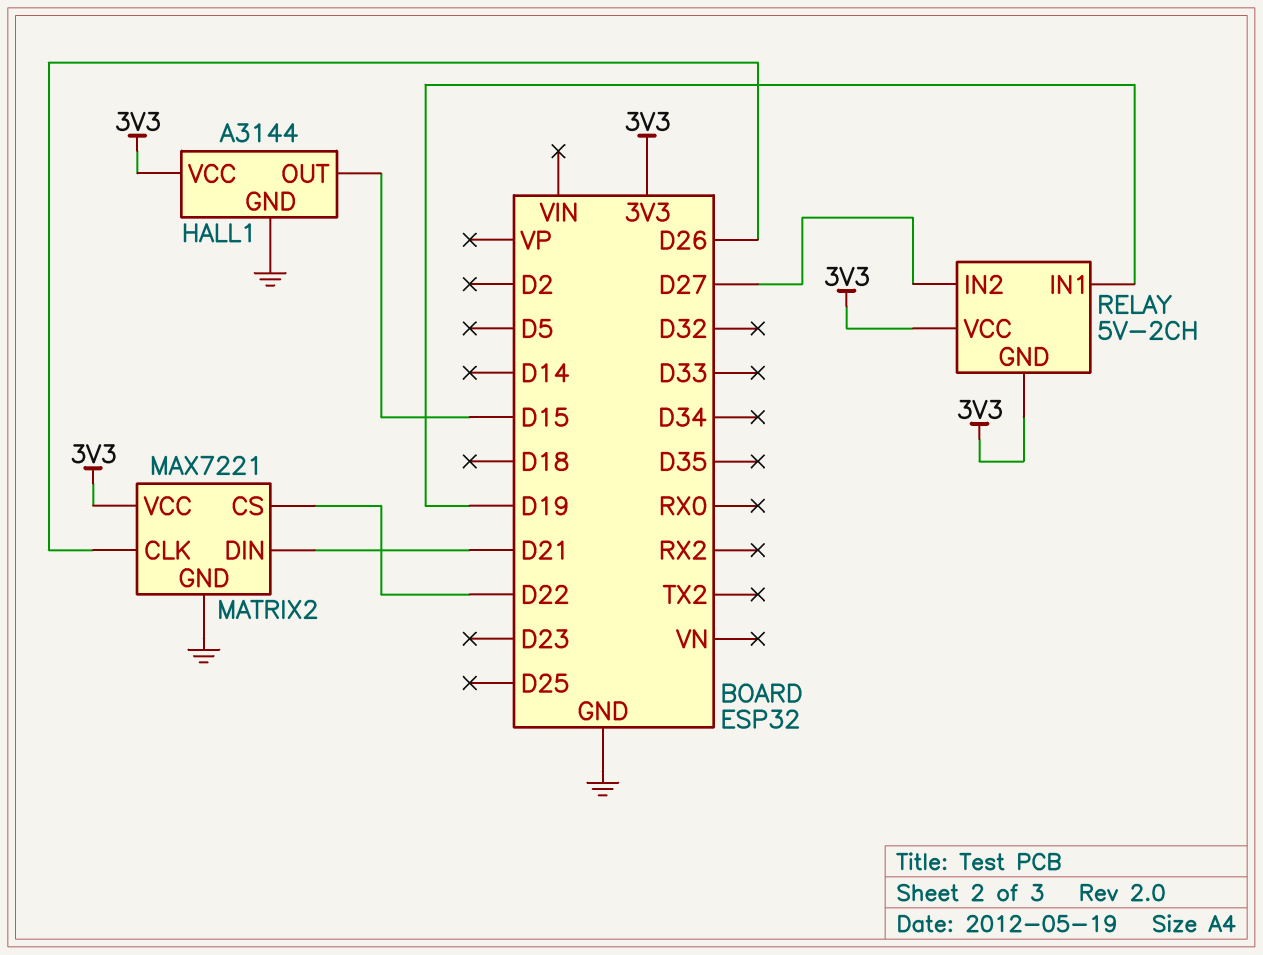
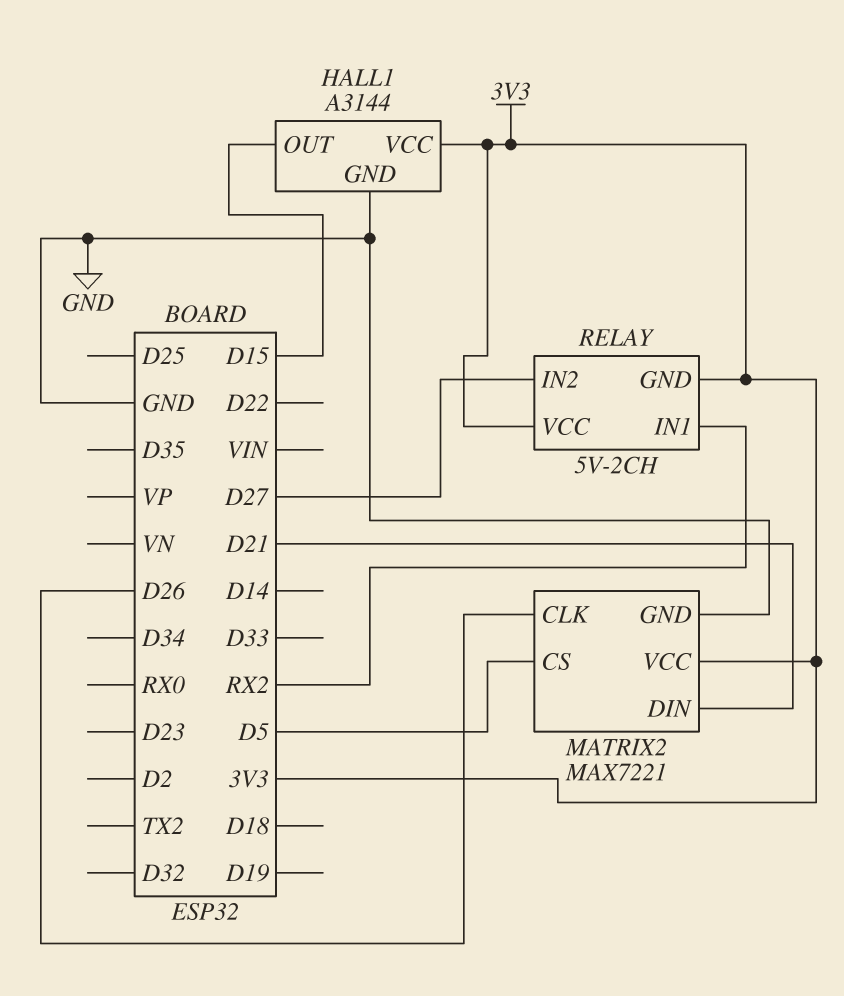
MATRIX2 pin CS: D22 -> D5
RELAY pin IN1: D19 -> RX2

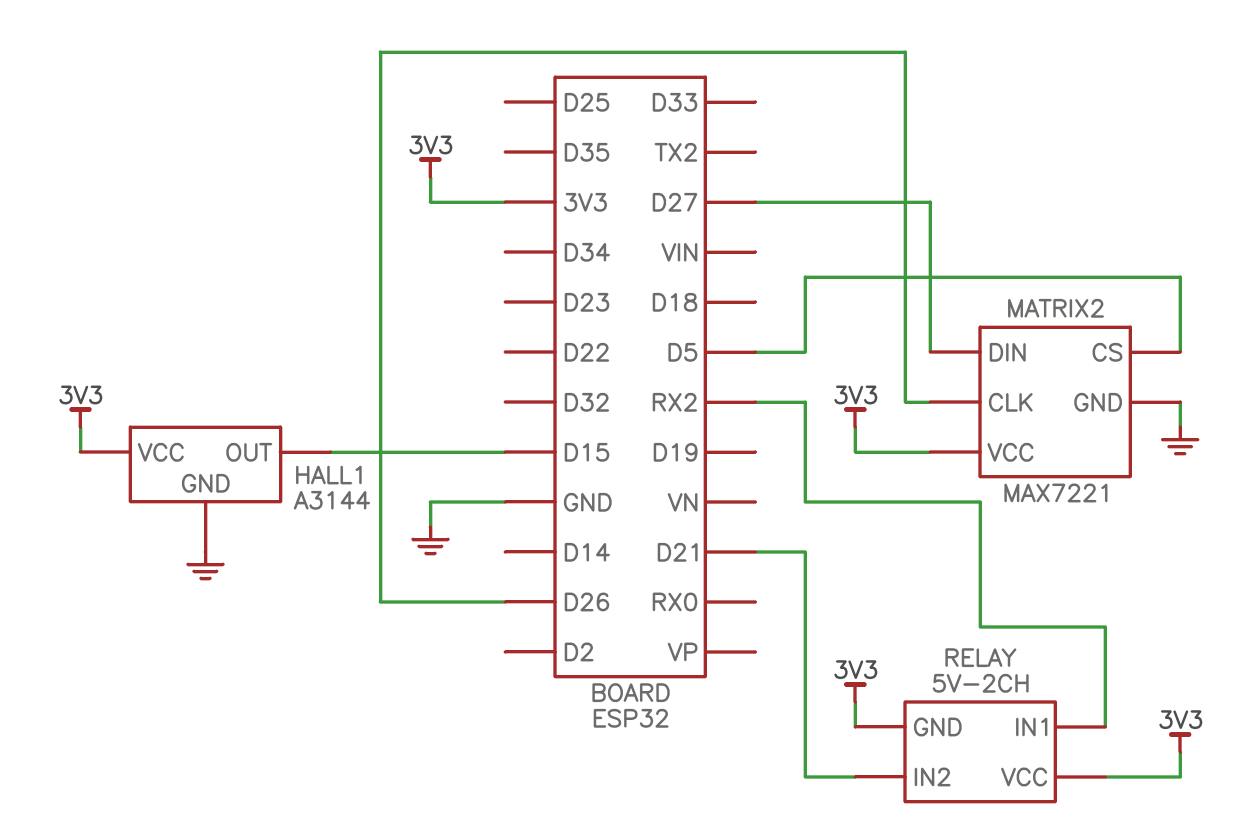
MATRIX2 pin DIN: D21 -> D27
RELAY pin IN2: D27 -> D21

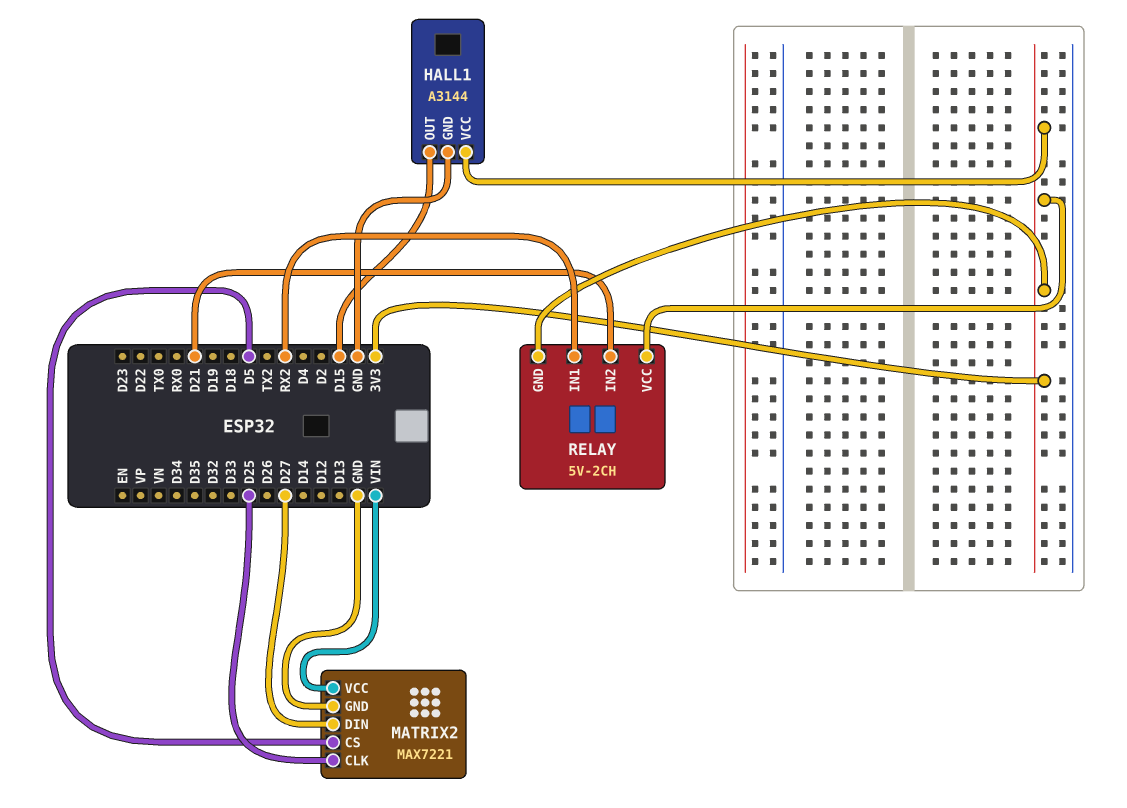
MATRIX2 pin CLK: D26 -> D25
MATRIX2 pin VCC: 3V3 -> VIN

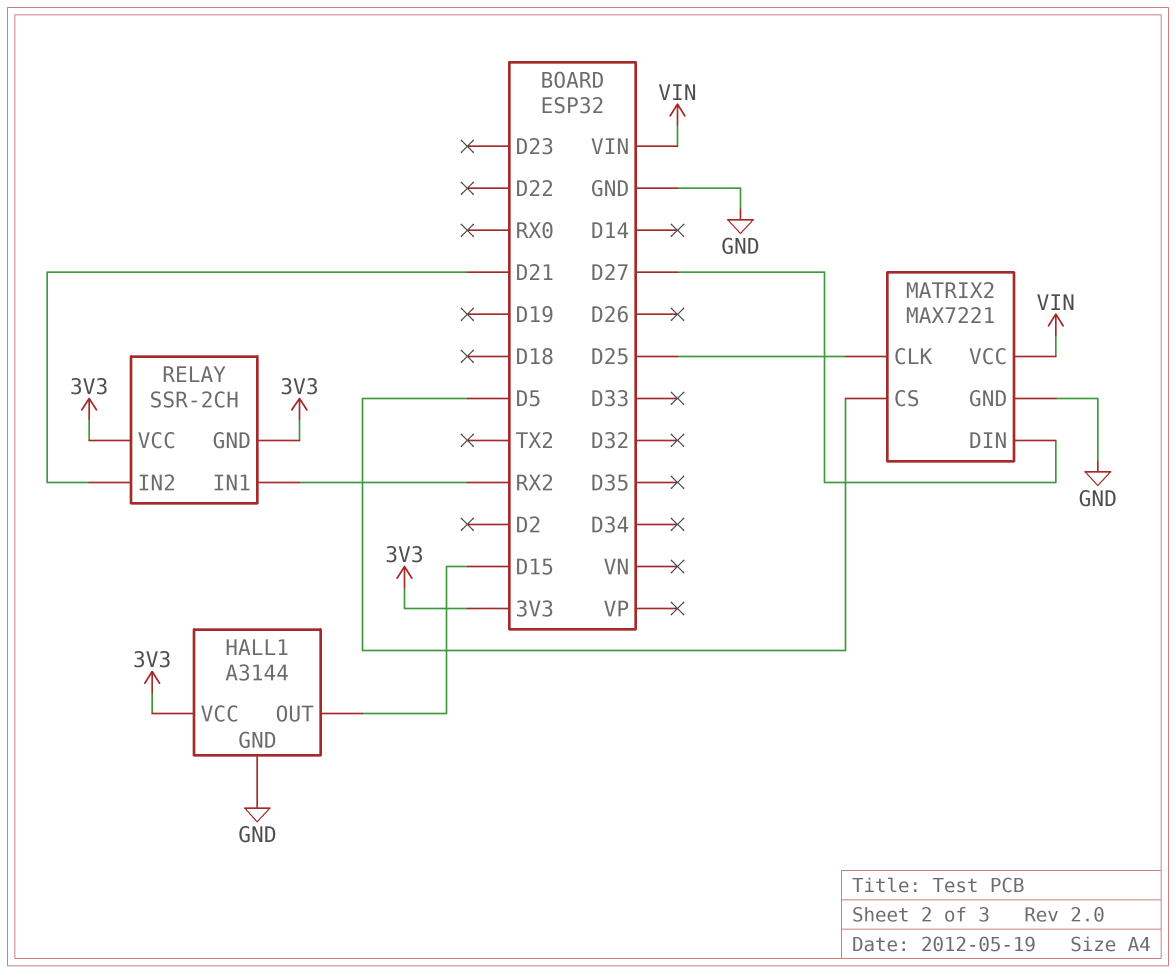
RELAY: 5V-2CH -> SSR-2CH

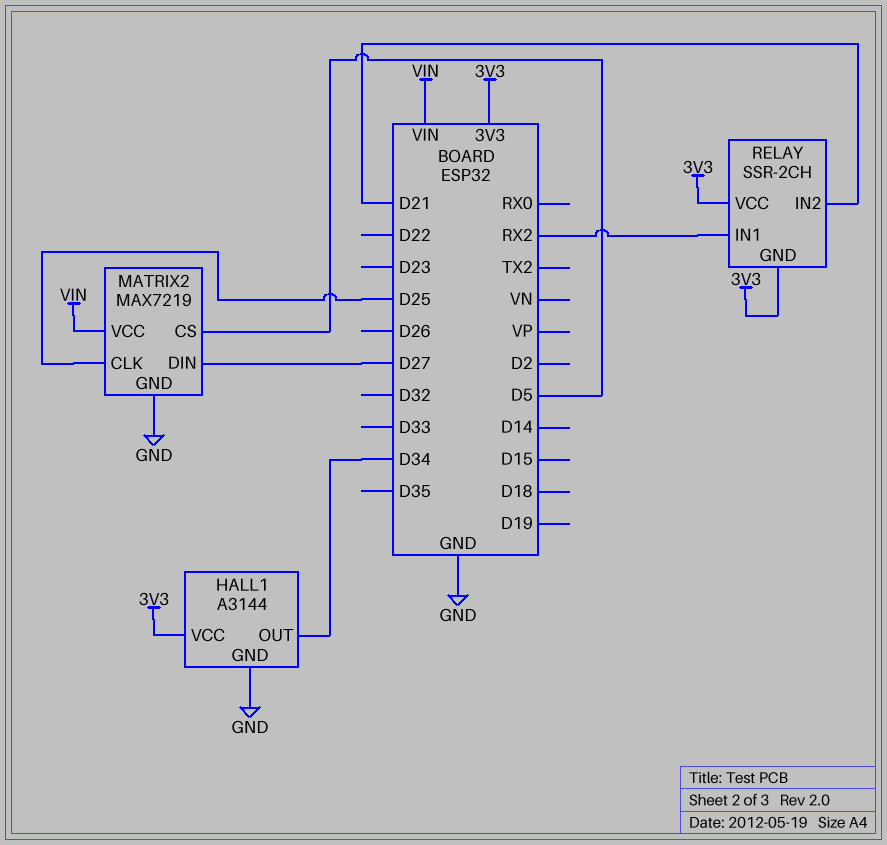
HALL1 pin OUT: D15 -> D34
MATRIX2: MAX7221 -> MAX7219

